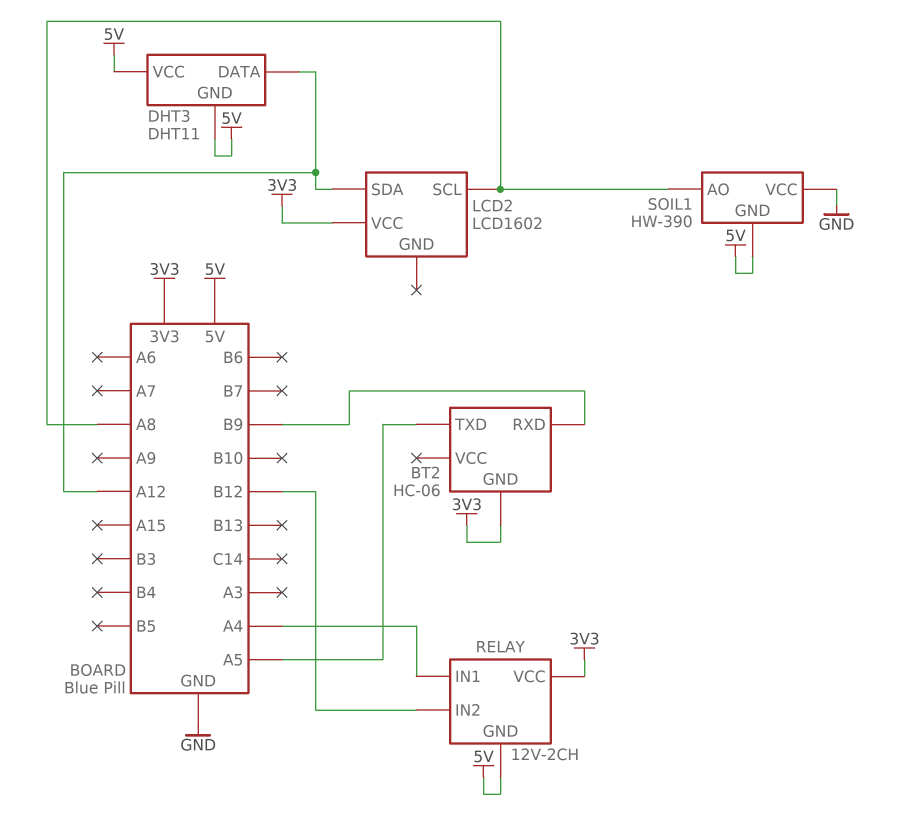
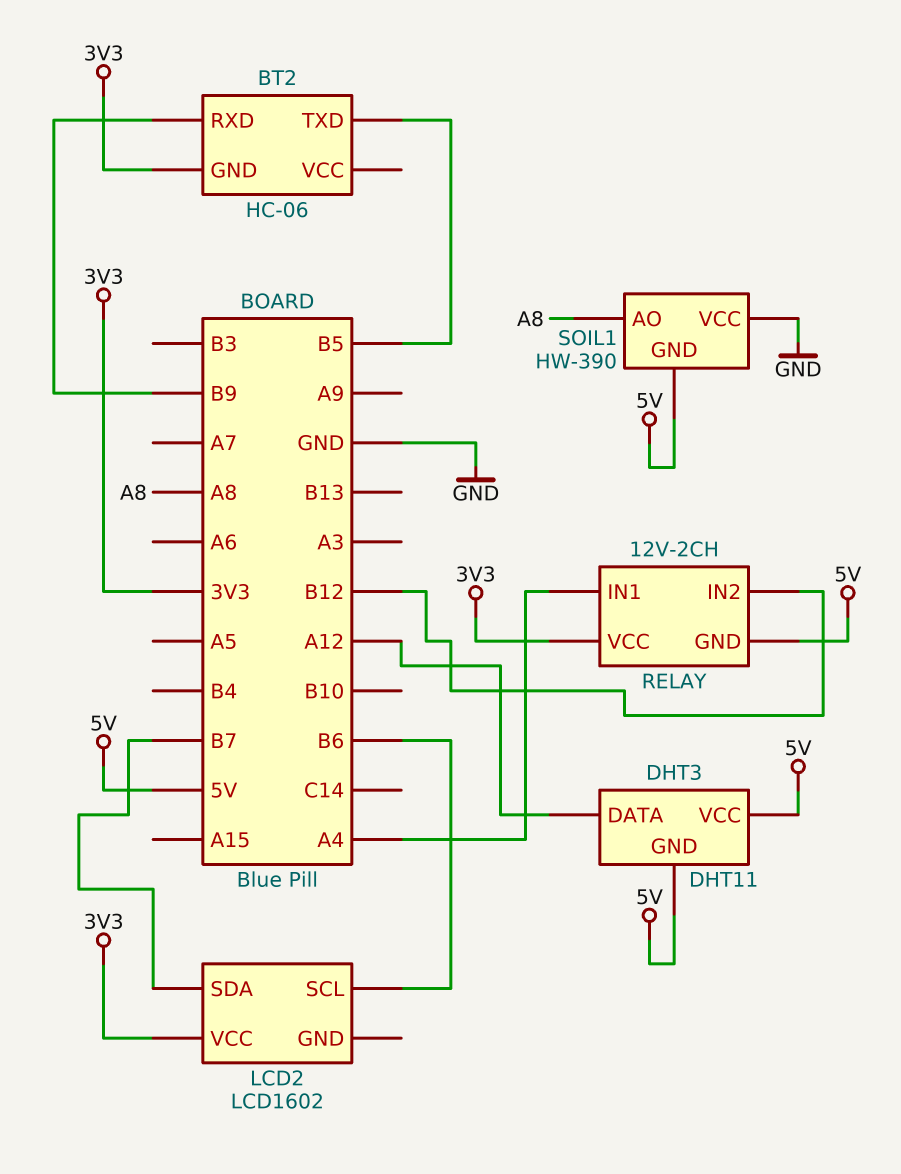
BT2 pin TXD: A5 -> B5
LCD2 pin SCL: A8 -> B6
LCD2 pin SDA: A12 -> B7

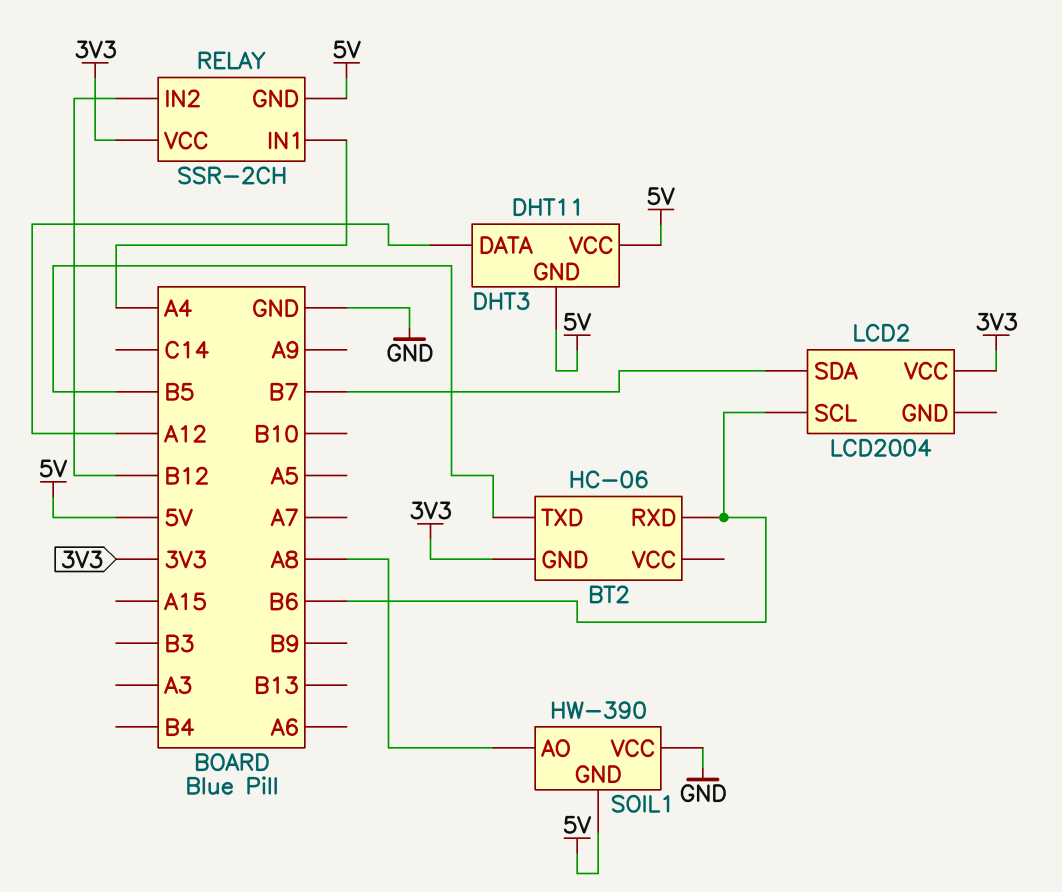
BT2 pin RXD: B9 -> B6
LCD2: LCD1602 -> LCD2004
RELAY: 12V-2CH -> SSR-2CH

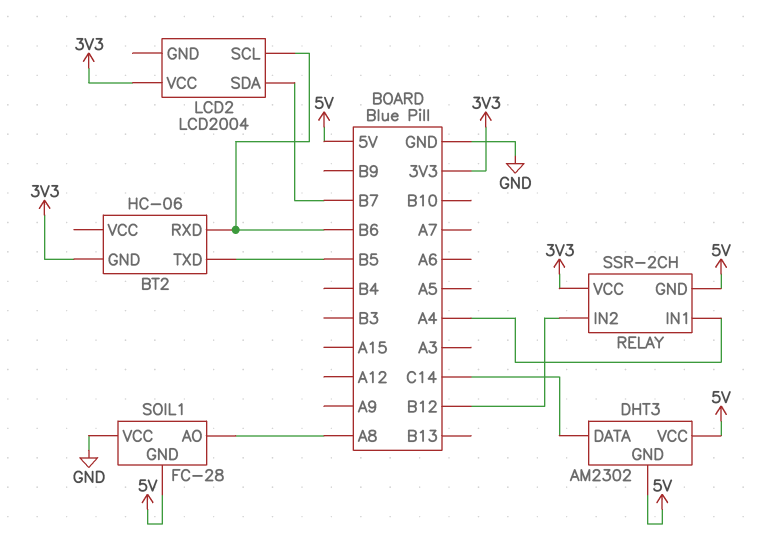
DHT3: DHT11 -> AM2302
DHT3 pin DATA: A12 -> C14
SOIL1: HW-390 -> FC-28

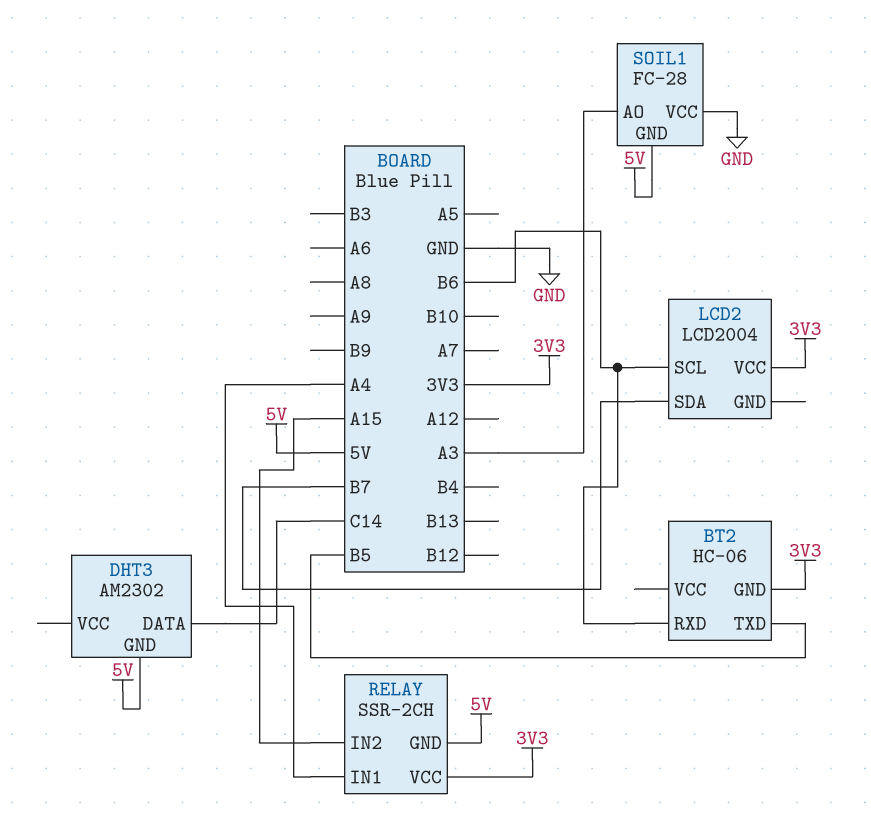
DHT3 pin VCC: 5V -> none
RELAY pin IN2: B12 -> A15
SOIL1 pin AO: A8 -> A3

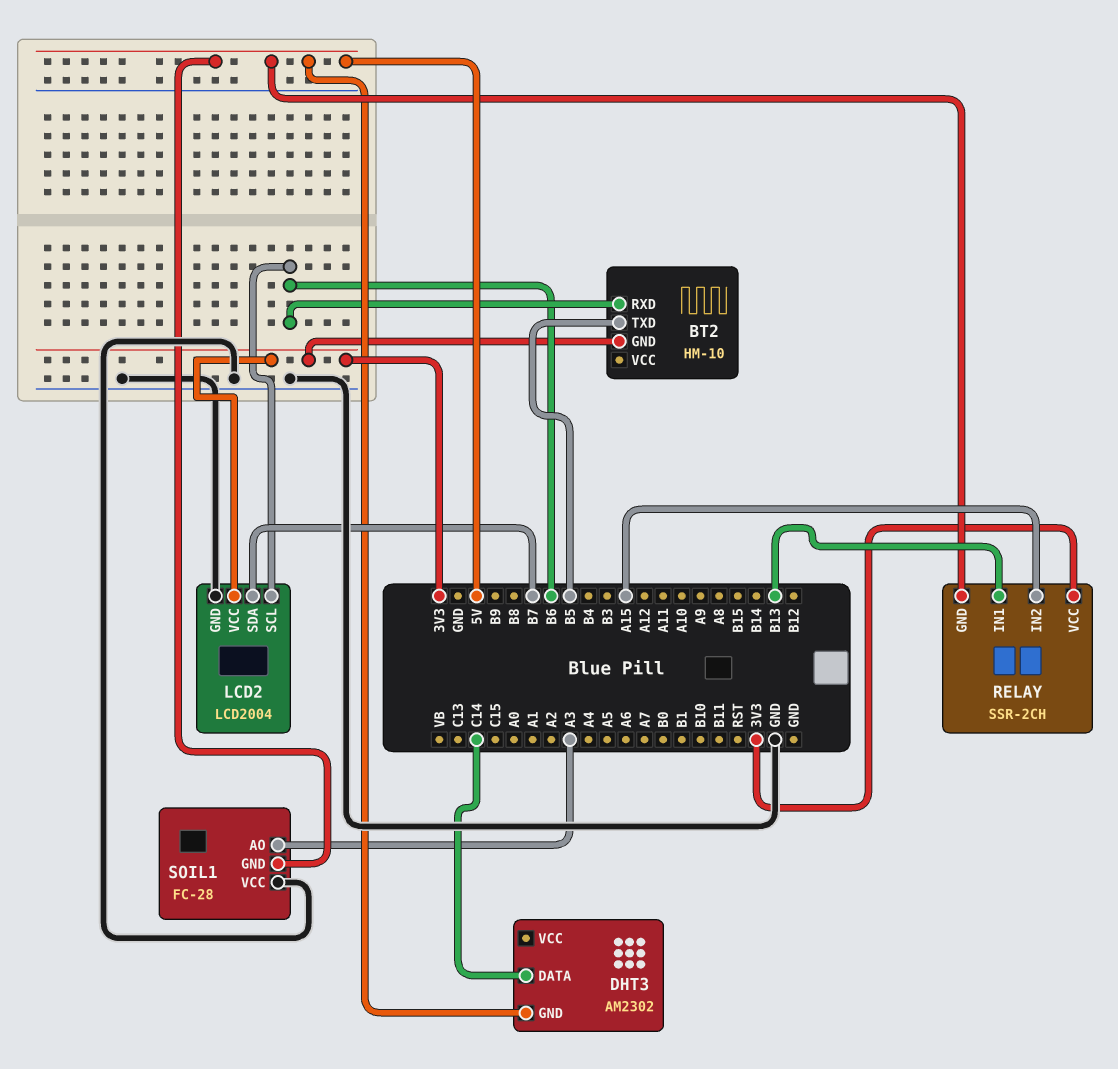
BT2: HC-06 -> HM-10
LCD2 pin GND: none -> GND
RELAY pin IN1: A4 -> B13

